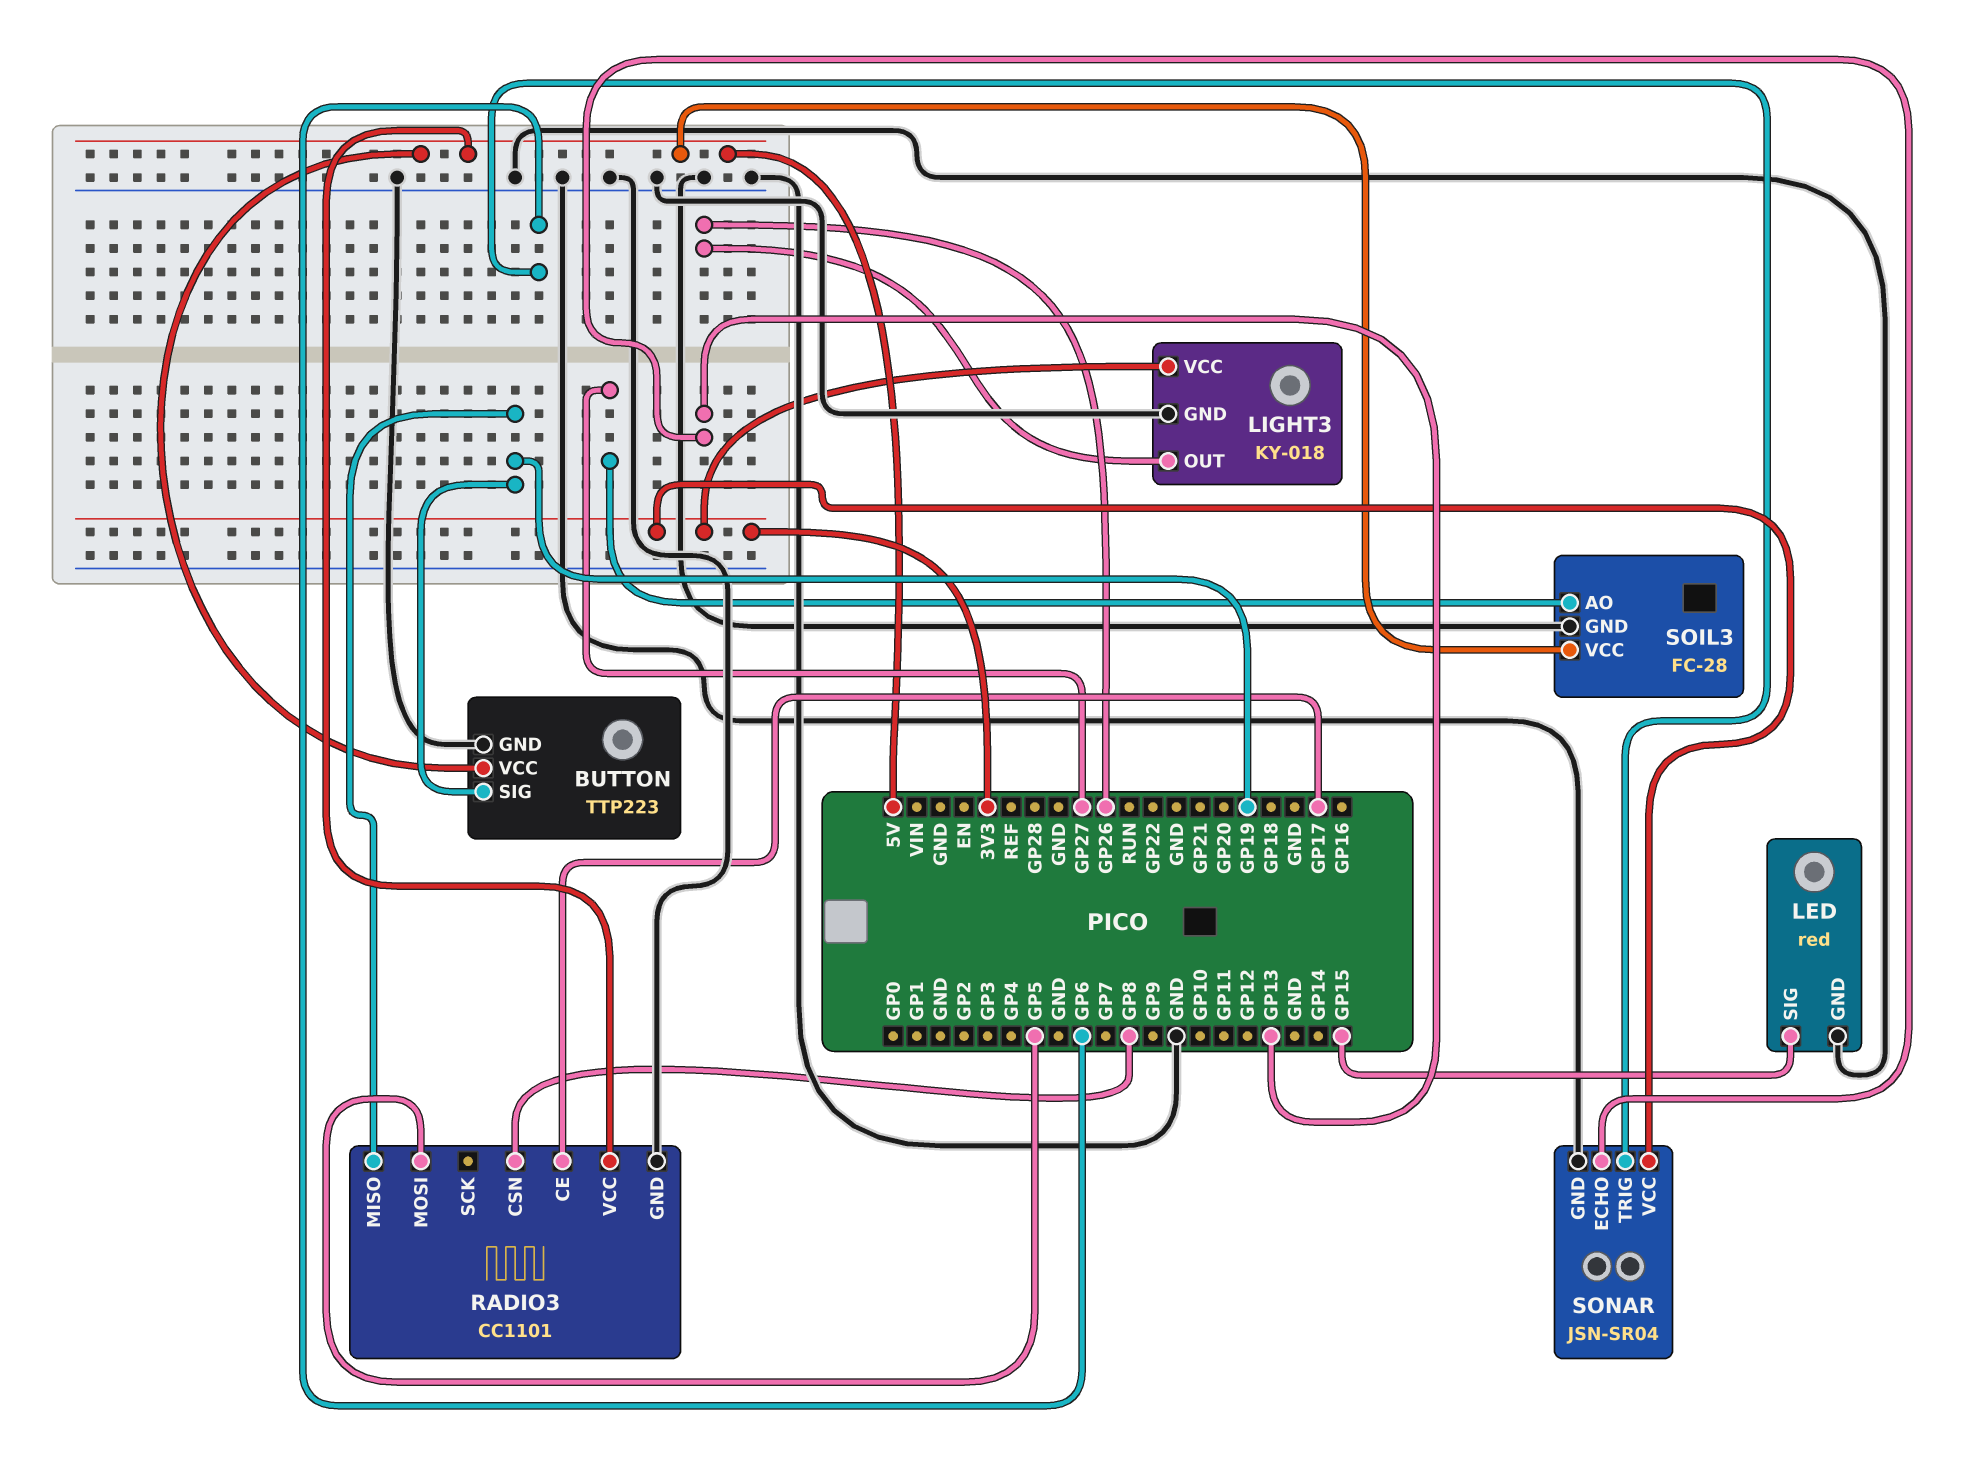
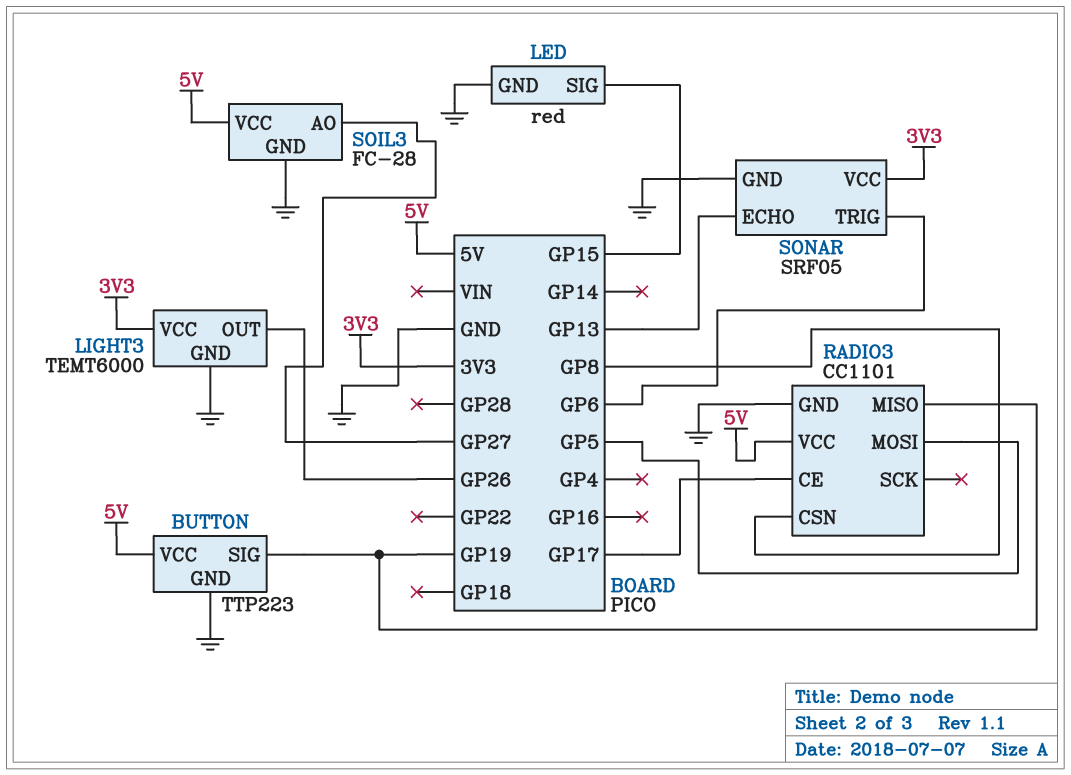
LIGHT3: KY-018 -> TEMT6000
SONAR: JSN-SR04 -> SRF05

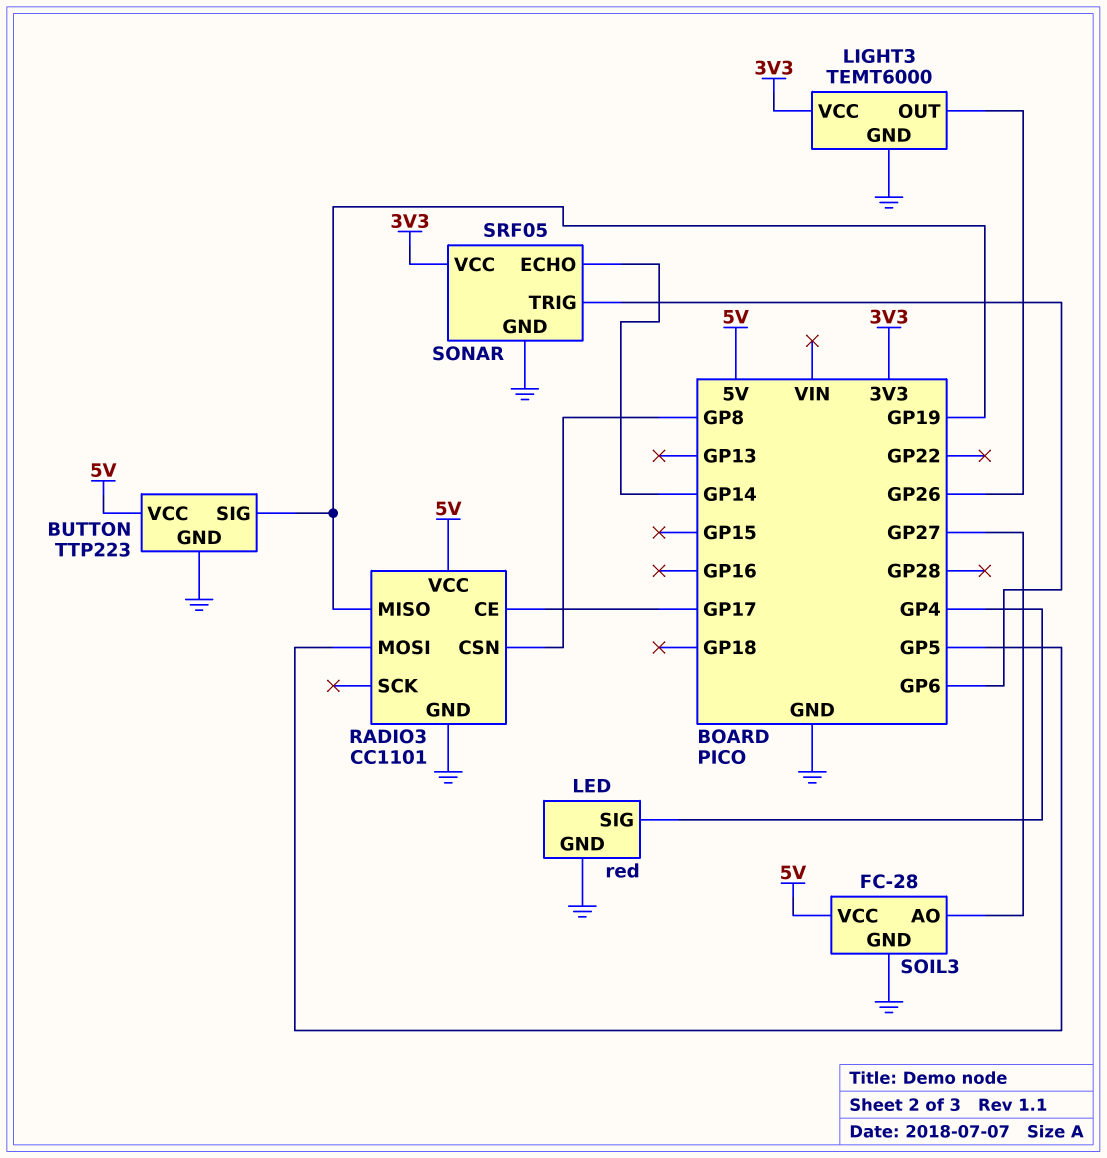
LED pin SIG: GP15 -> GP4
SONAR pin ECHO: GP13 -> GP14

